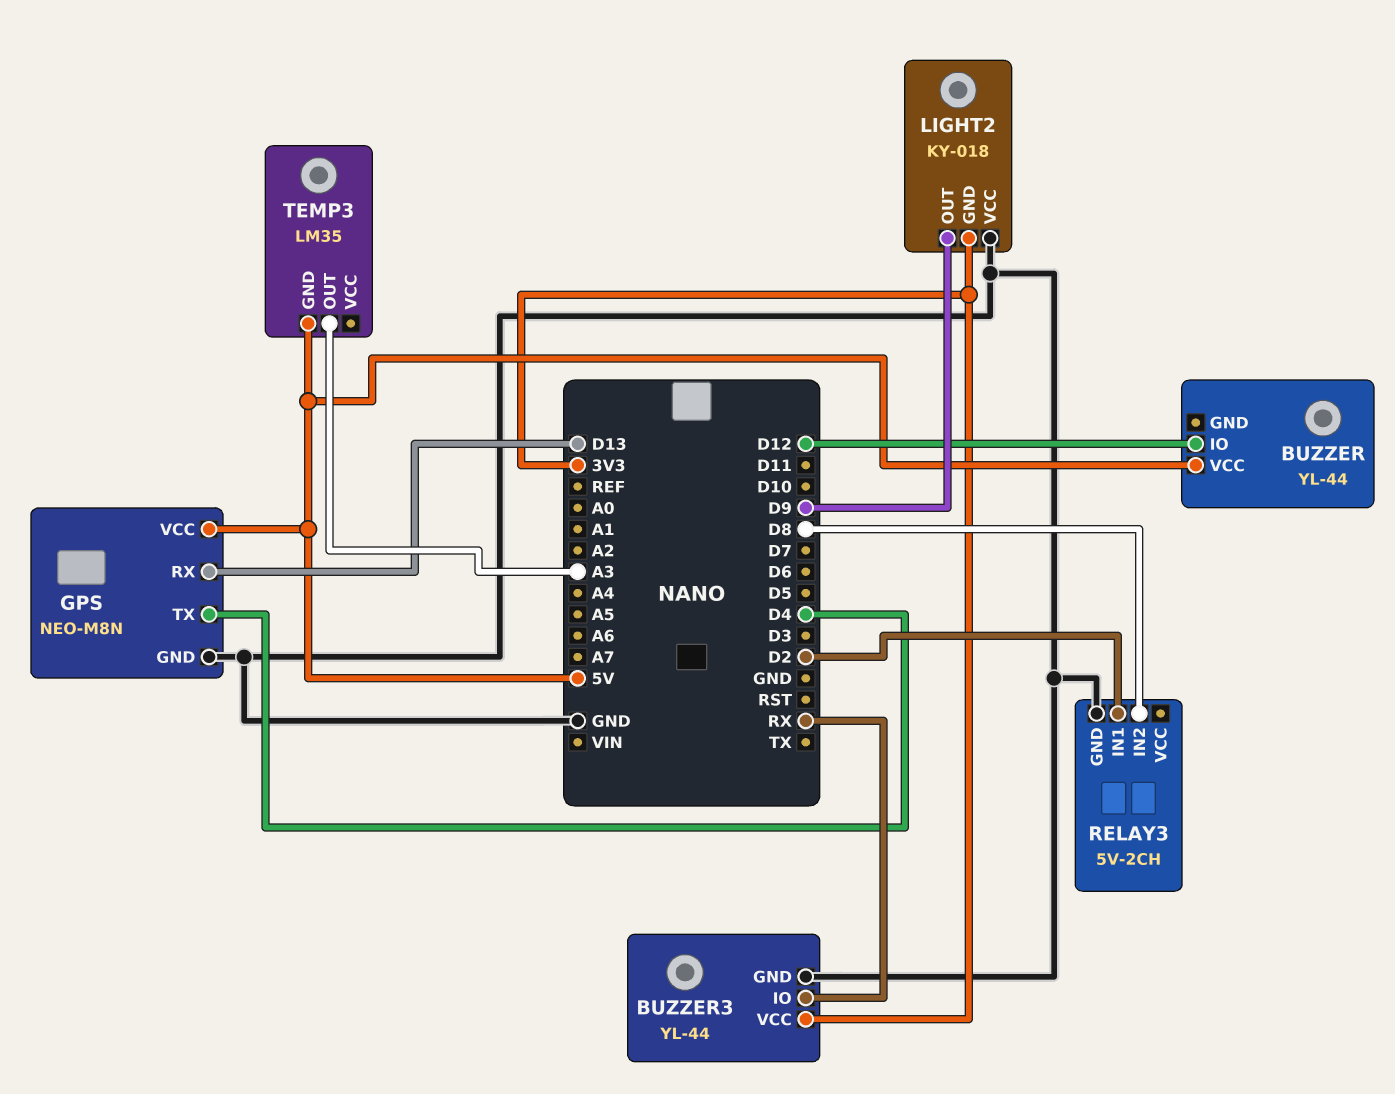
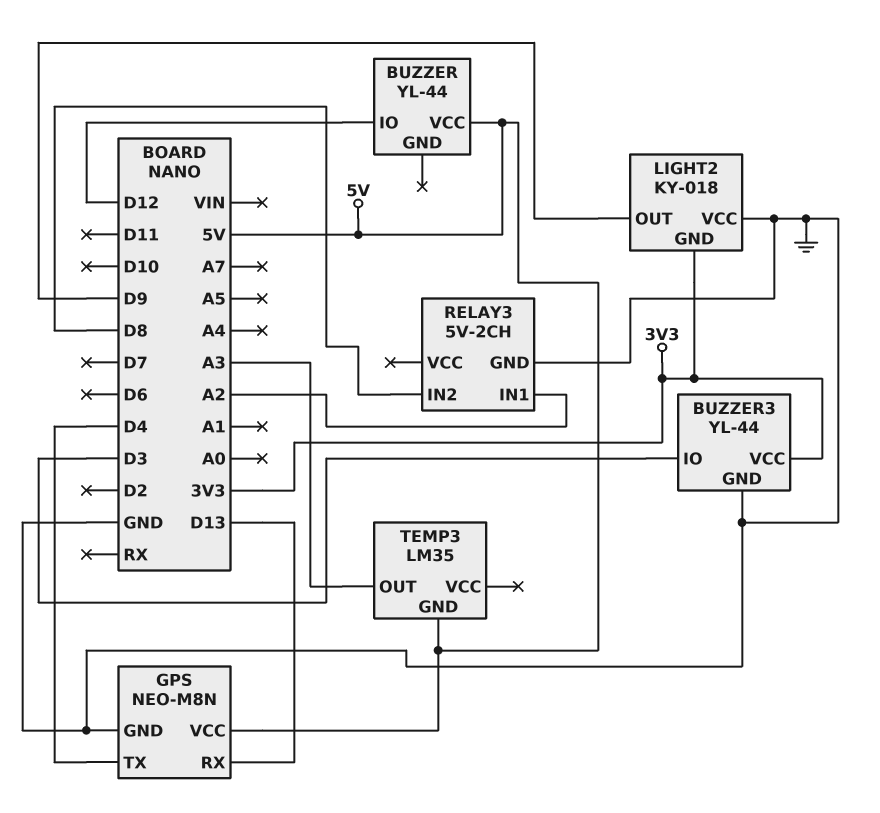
BUZZER3 pin IO: RX -> D3
RELAY3 pin IN1: D2 -> A2

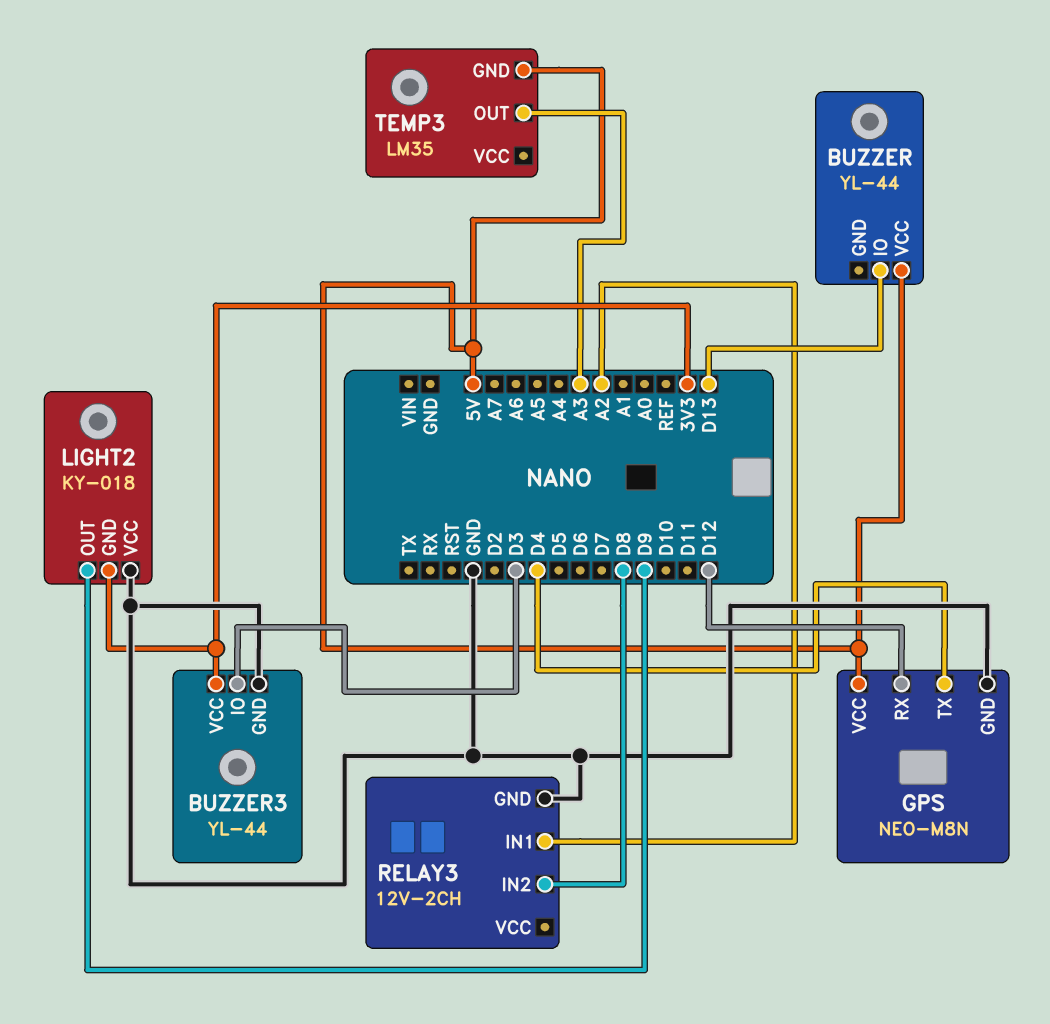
BUZZER pin IO: D12 -> D13
GPS pin RX: D13 -> D12
RELAY3: 5V-2CH -> 12V-2CH

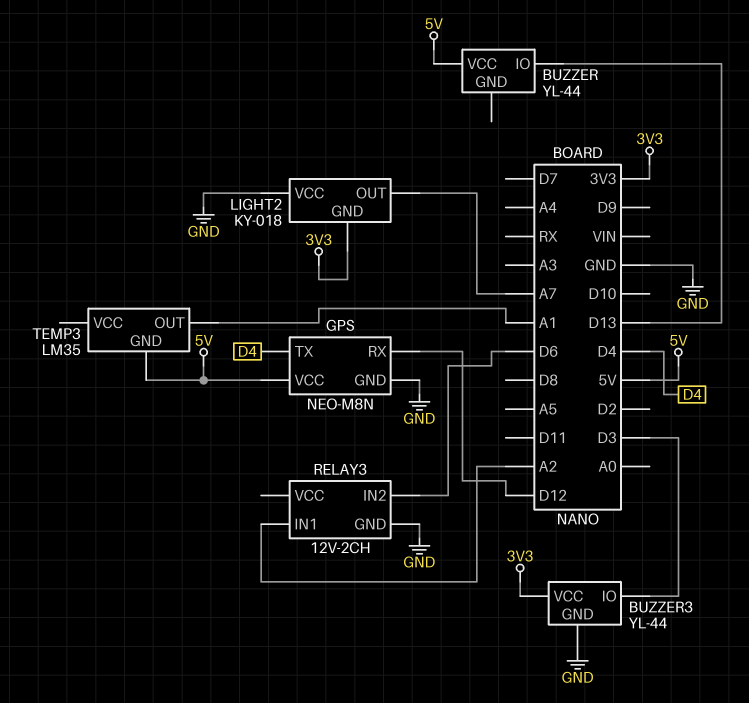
LIGHT2 pin OUT: D9 -> A7
RELAY3 pin IN2: D8 -> D6
TEMP3 pin OUT: A3 -> A1

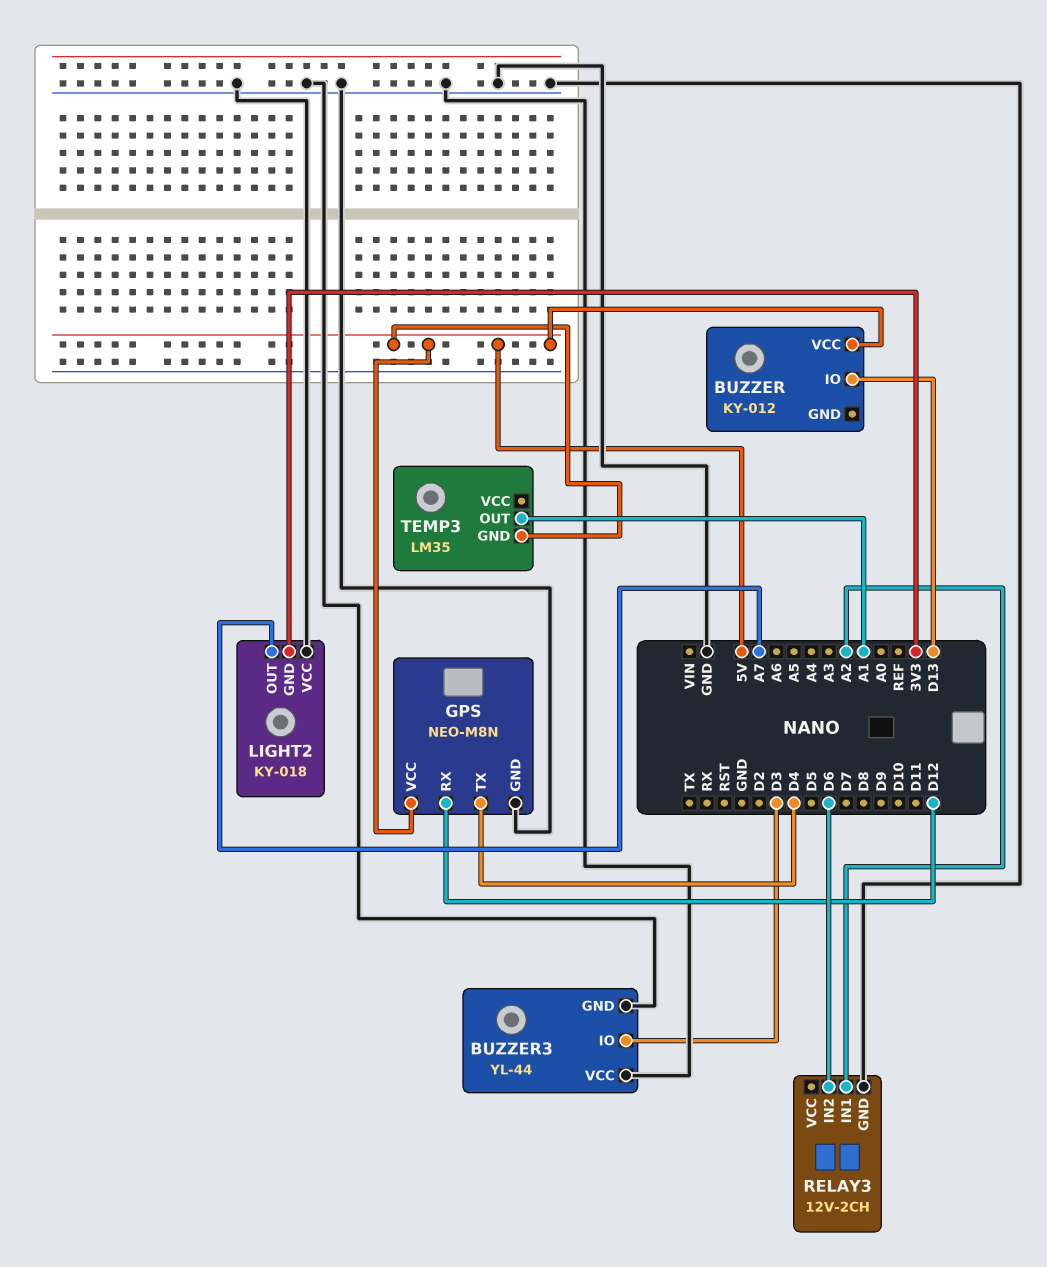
BUZZER: YL-44 -> KY-012
BUZZER3 pin VCC: 3V3 -> GND

